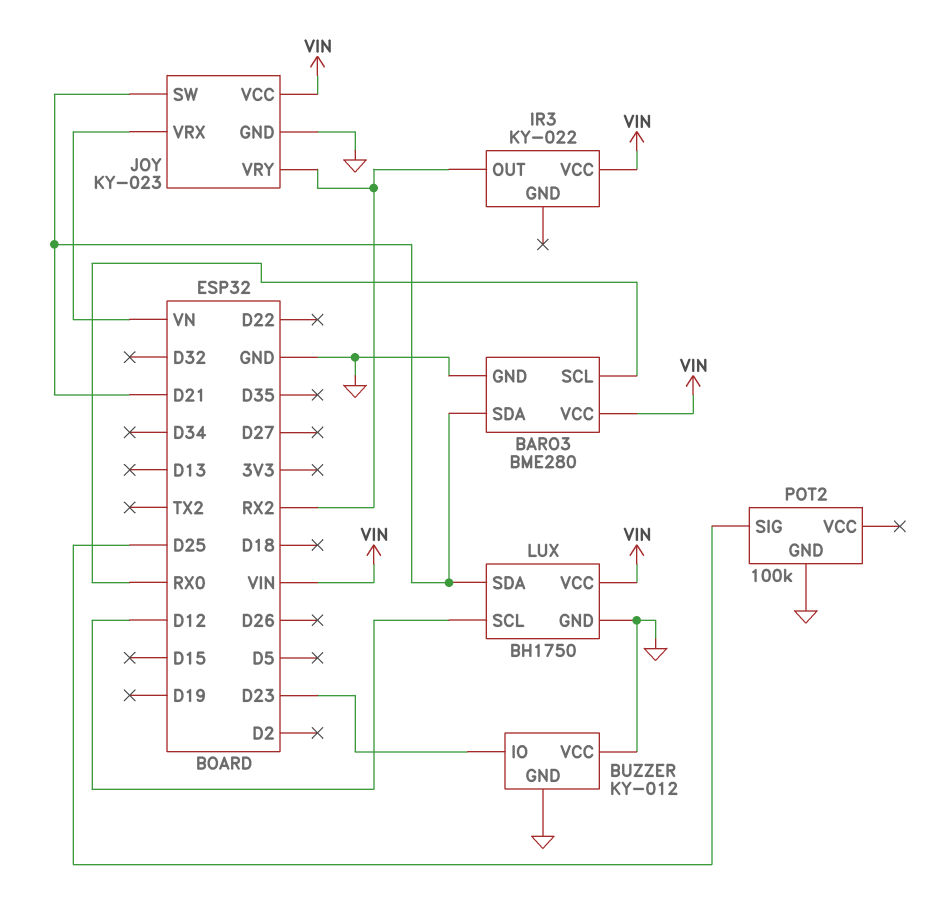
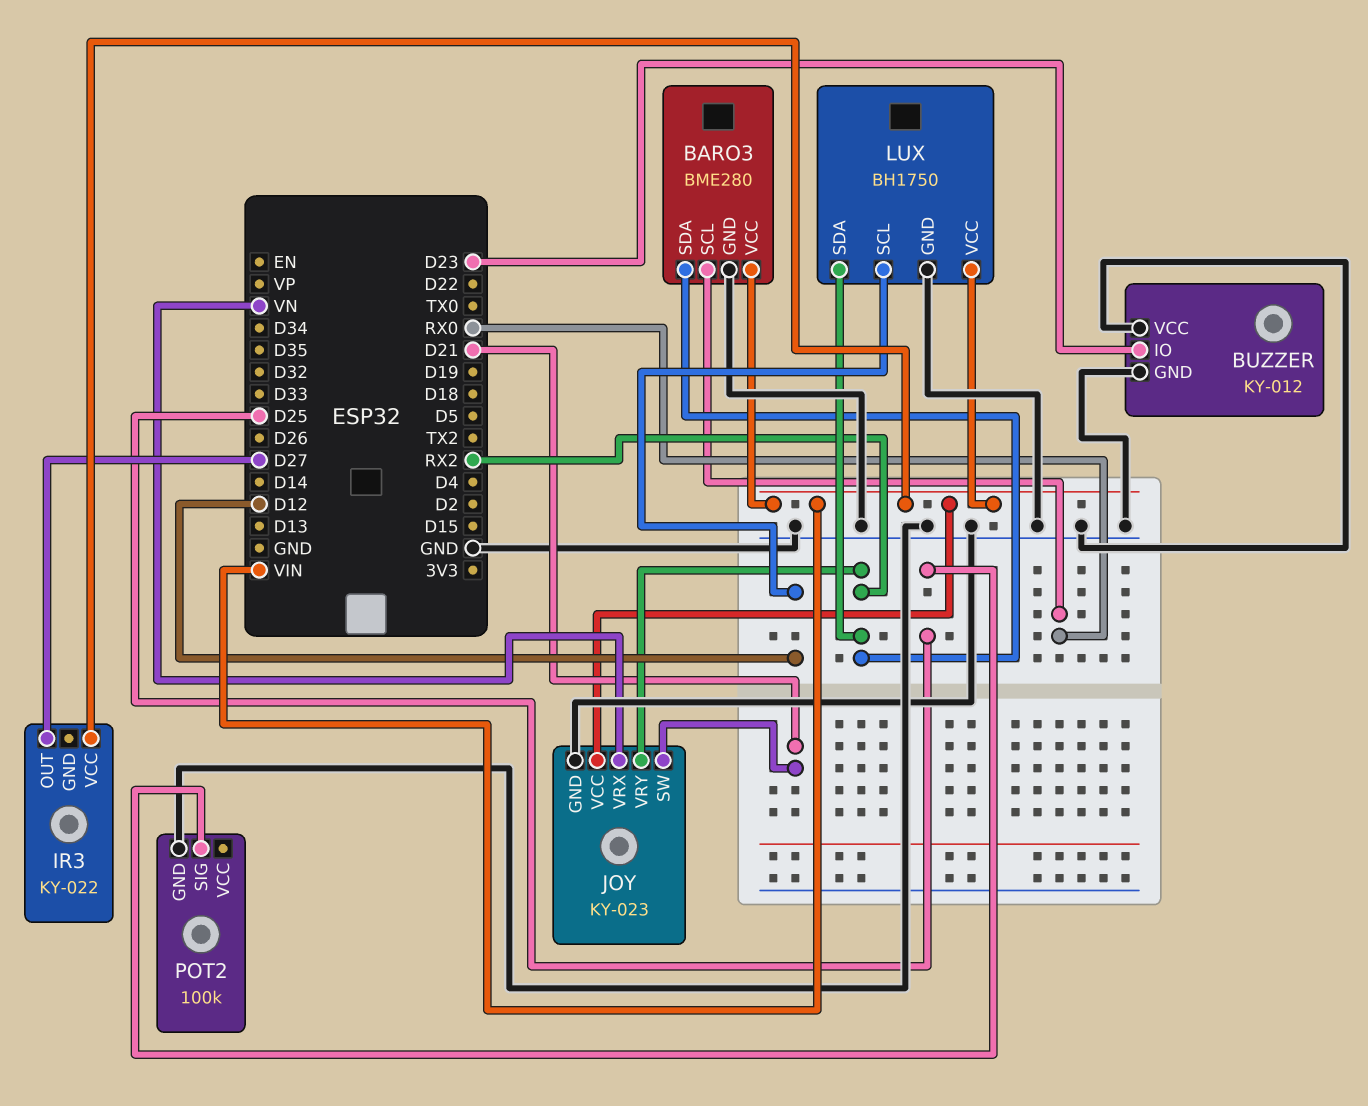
BARO3 pin SDA: D21 -> RX2
IR3 pin OUT: RX2 -> D27
LUX pin SDA: D21 -> RX2

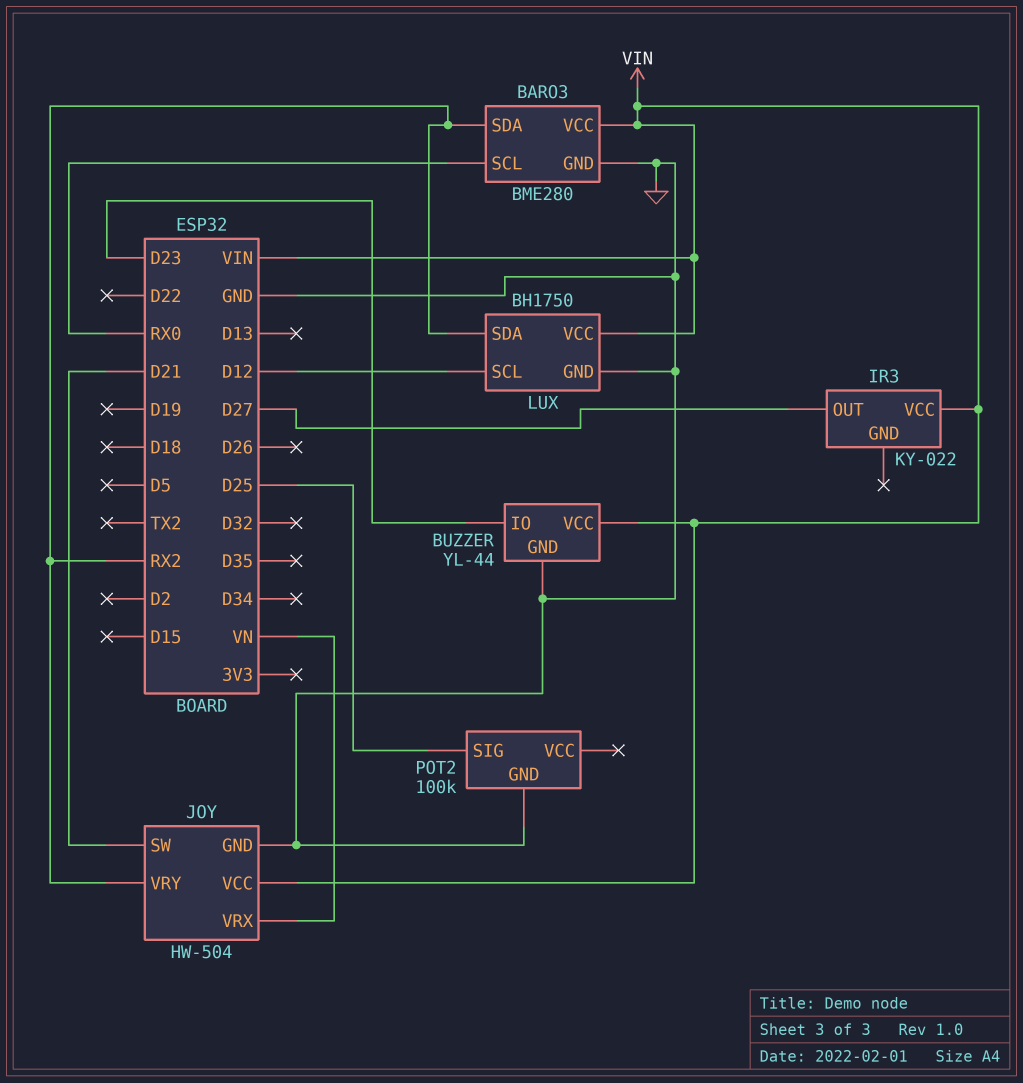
BUZZER: KY-012 -> YL-44
BUZZER pin VCC: GND -> VIN
JOY: KY-023 -> HW-504

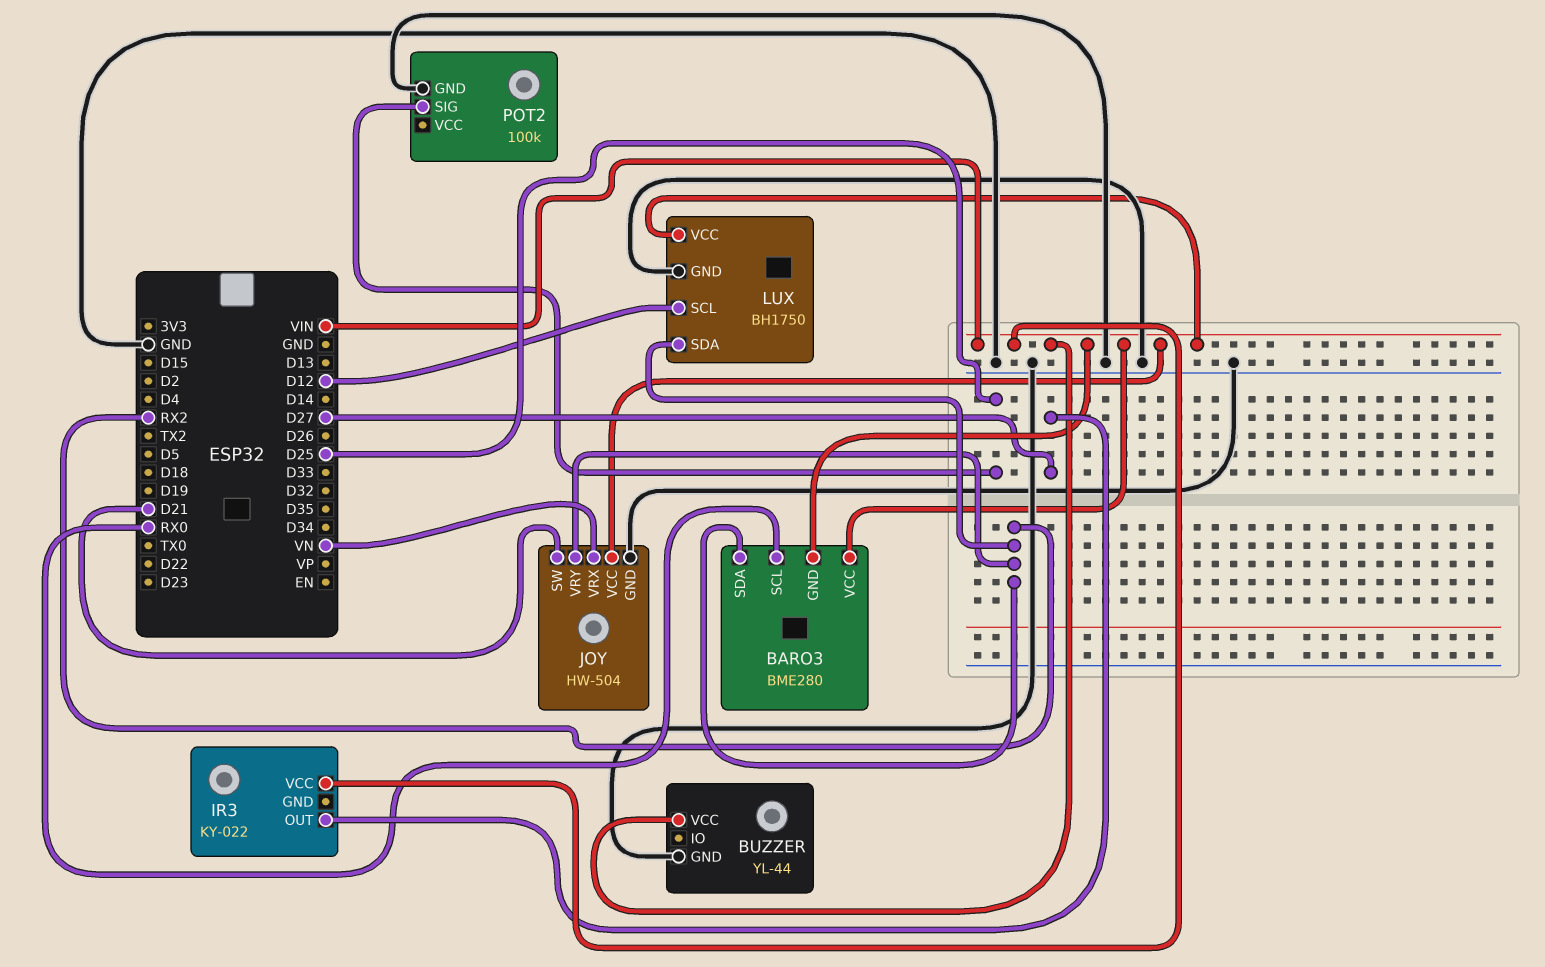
BARO3 pin GND: GND -> VIN
BUZZER pin IO: D23 -> none

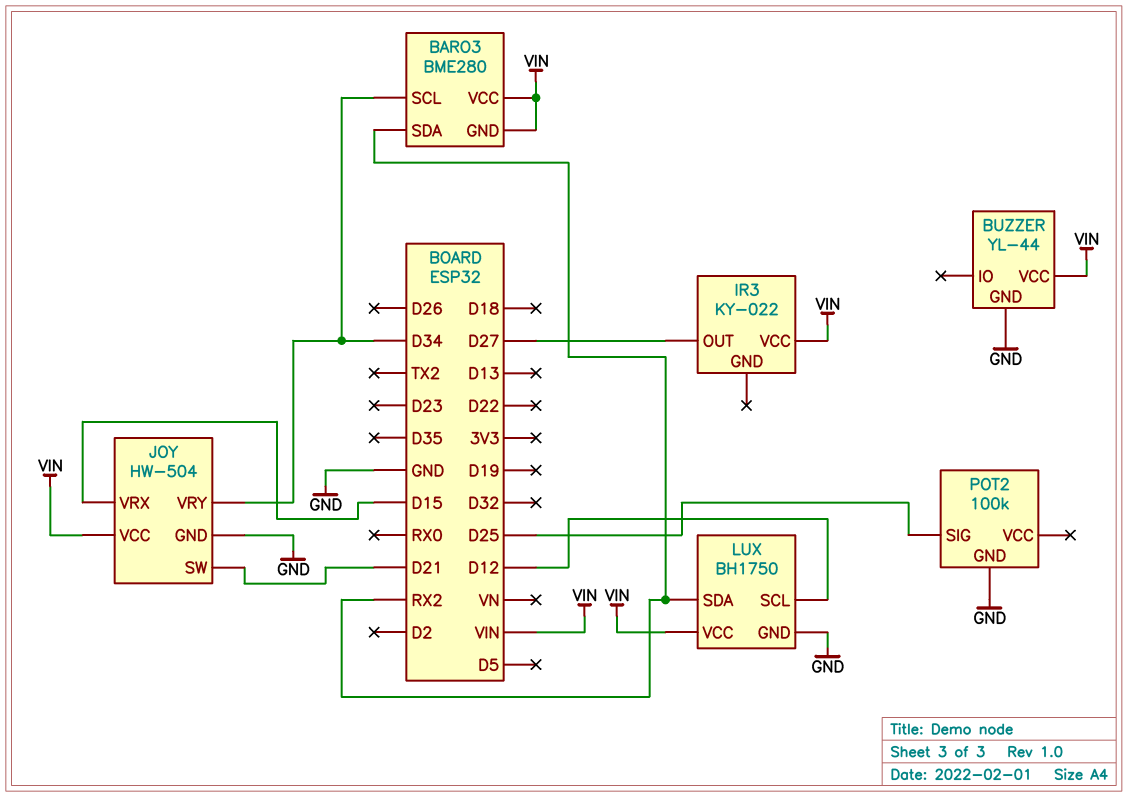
BARO3 pin SCL: RX0 -> D34
JOY pin VRX: VN -> D15
JOY pin VRY: RX2 -> D34

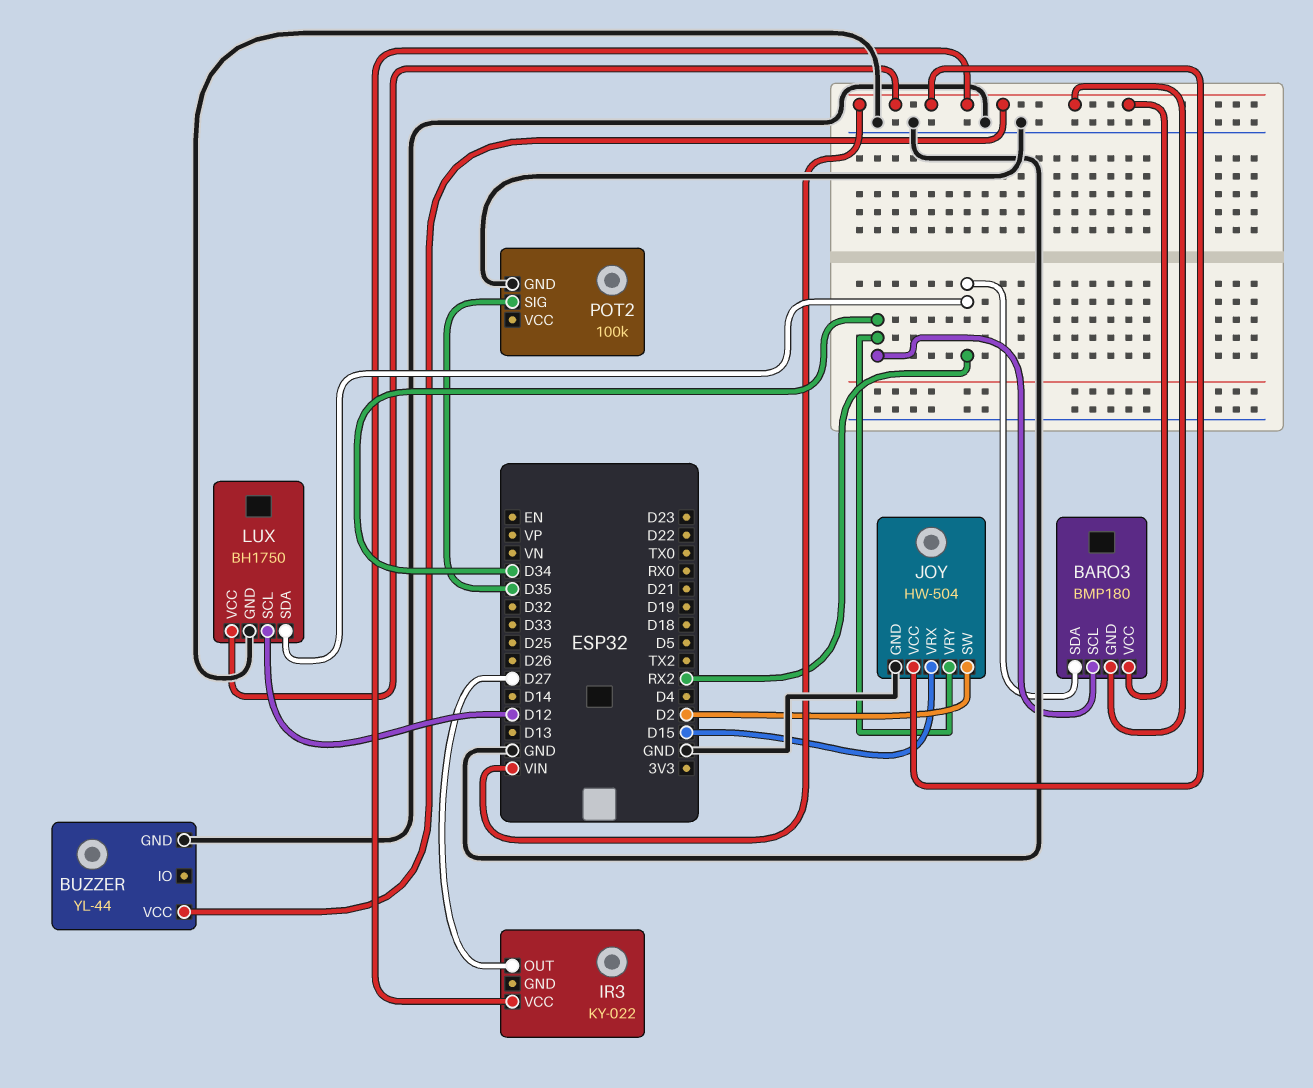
BARO3: BME280 -> BMP180
JOY pin SW: D21 -> D2
POT2 pin SIG: D25 -> D35

